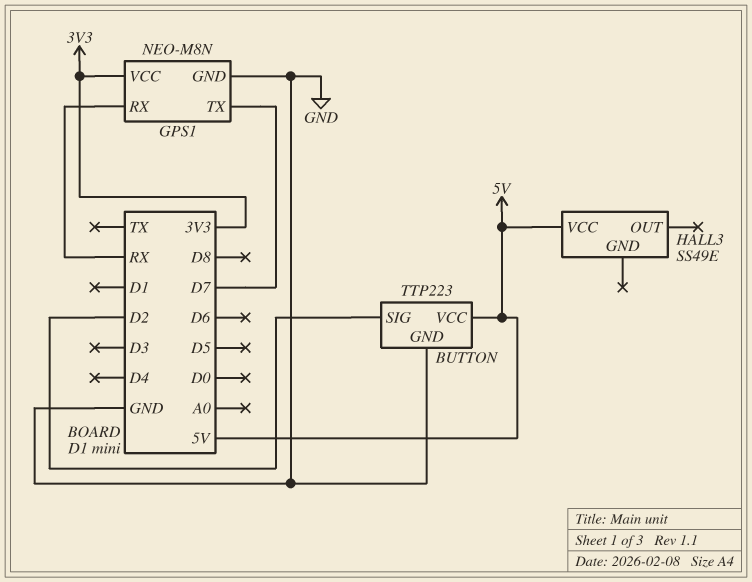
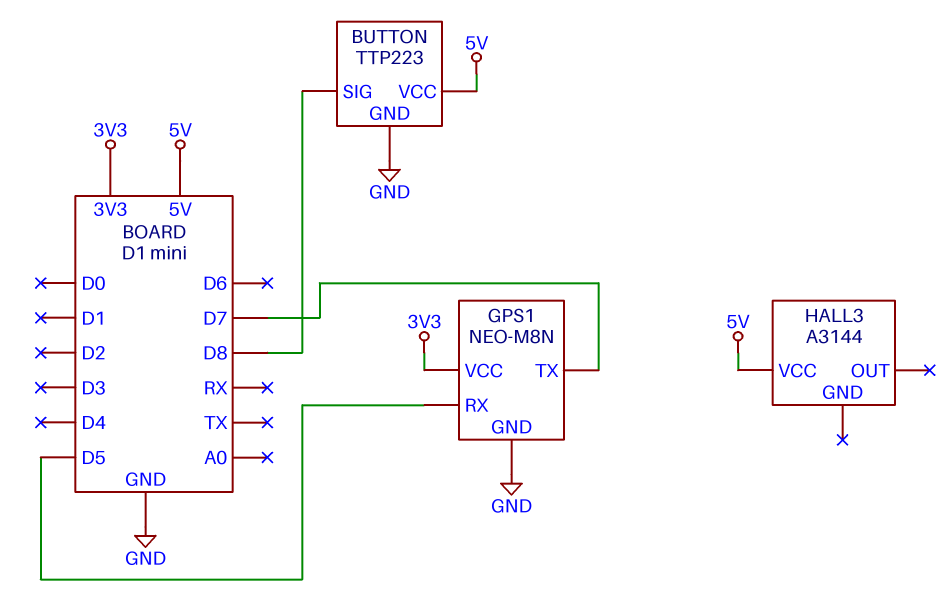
BUTTON pin SIG: D2 -> D8
GPS1 pin RX: RX -> D5
HALL3: SS49E -> A3144

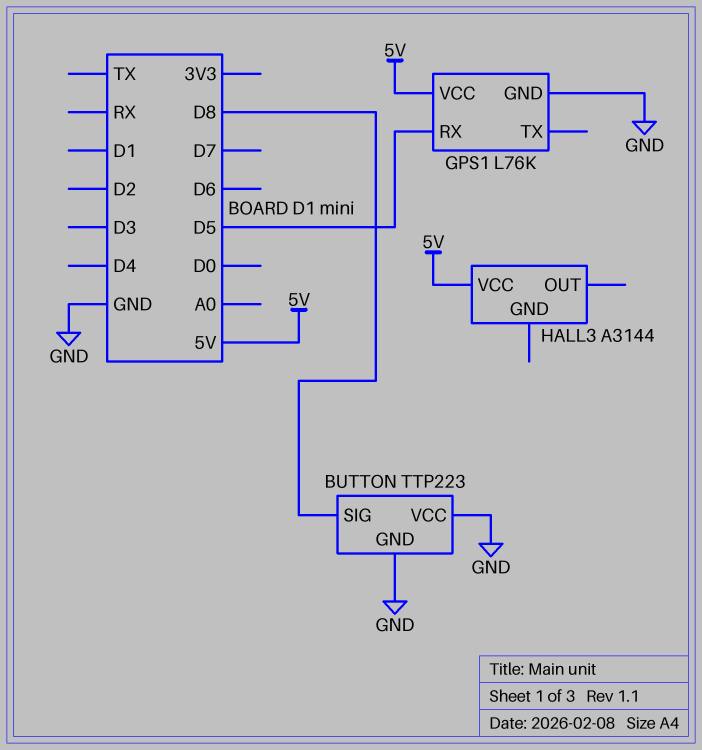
BUTTON pin VCC: 5V -> GND
GPS1: NEO-M8N -> L76K
GPS1 pin TX: D7 -> none
GPS1 pin VCC: 3V3 -> 5V

